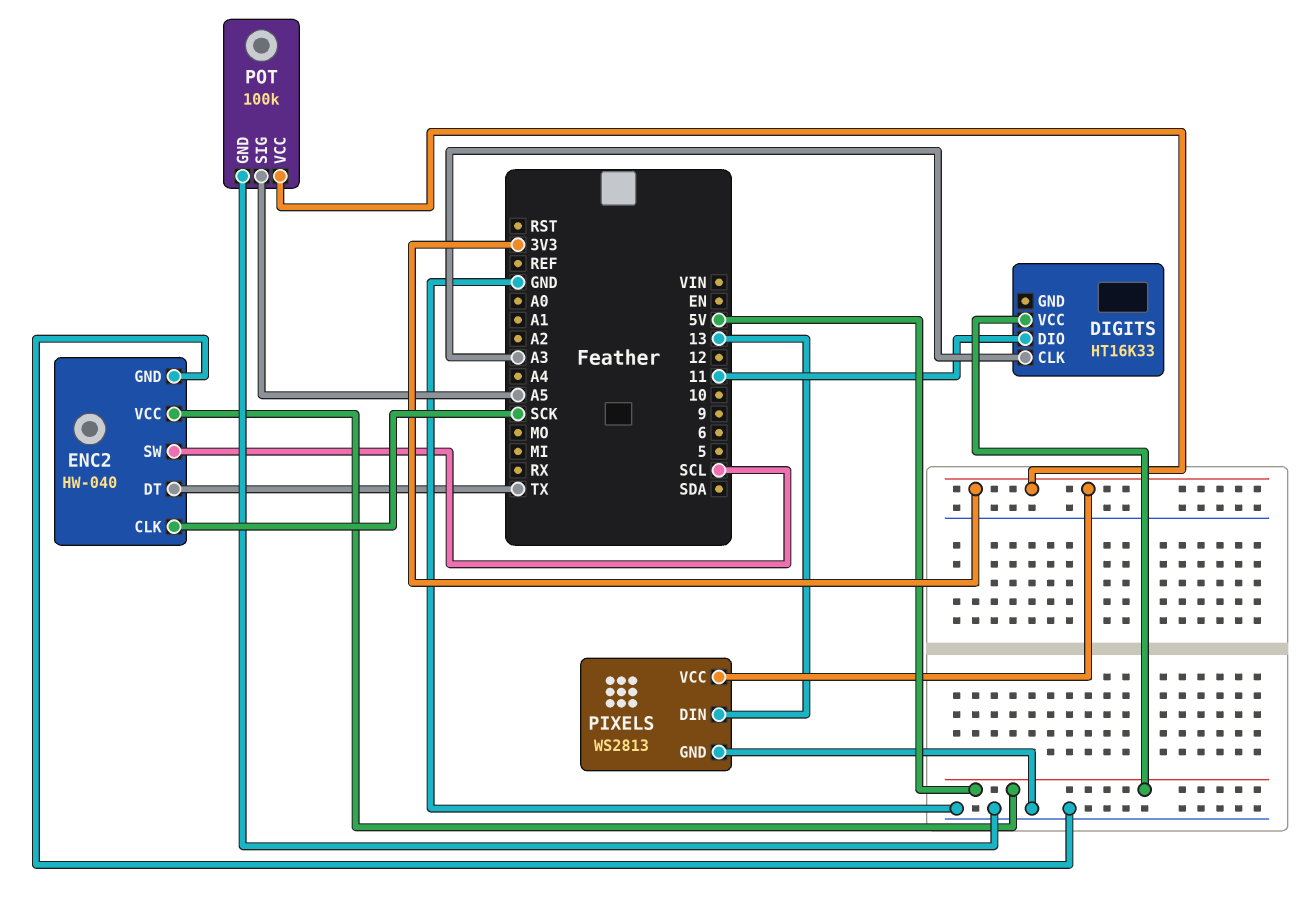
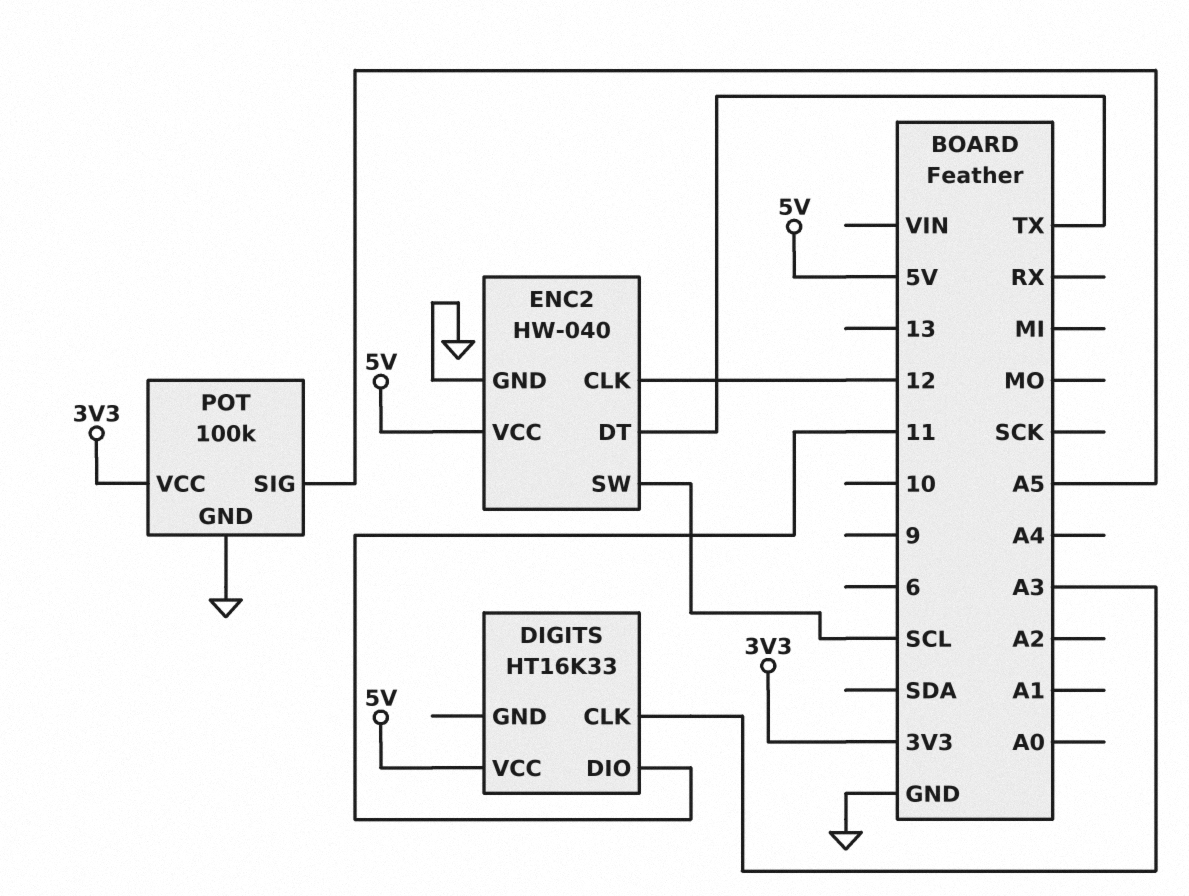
ENC2 pin CLK: SCK -> 12
PIXELS: WS2813 -> none
PIXELS pin DIN: 13 -> none
PIXELS pin GND: GND -> none
PIXELS pin VCC: 3V3 -> none

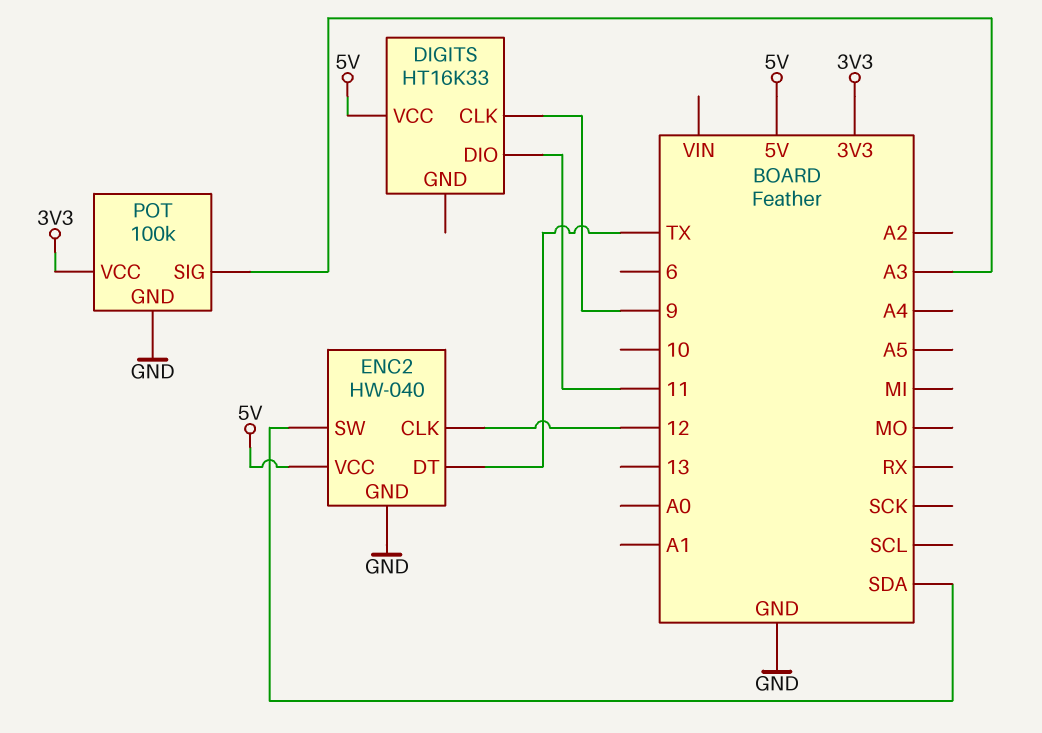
DIGITS pin CLK: A3 -> 9
ENC2 pin SW: SCL -> SDA
POT pin SIG: A5 -> A3

